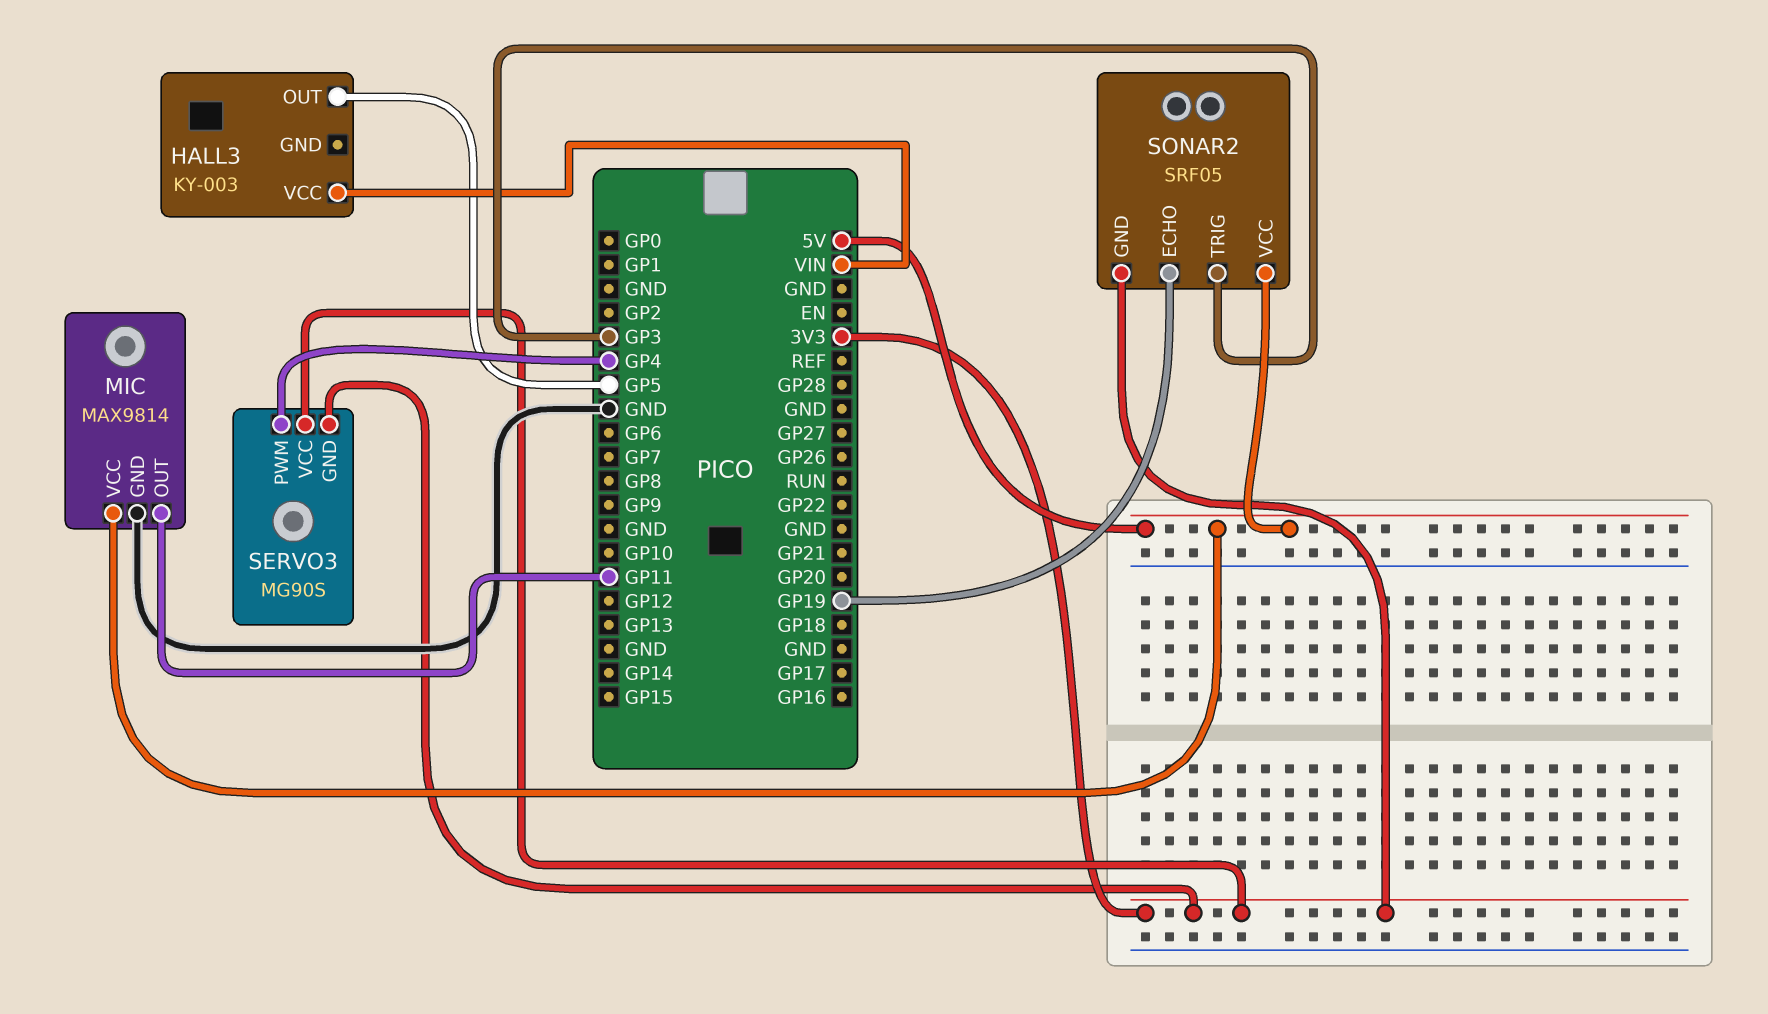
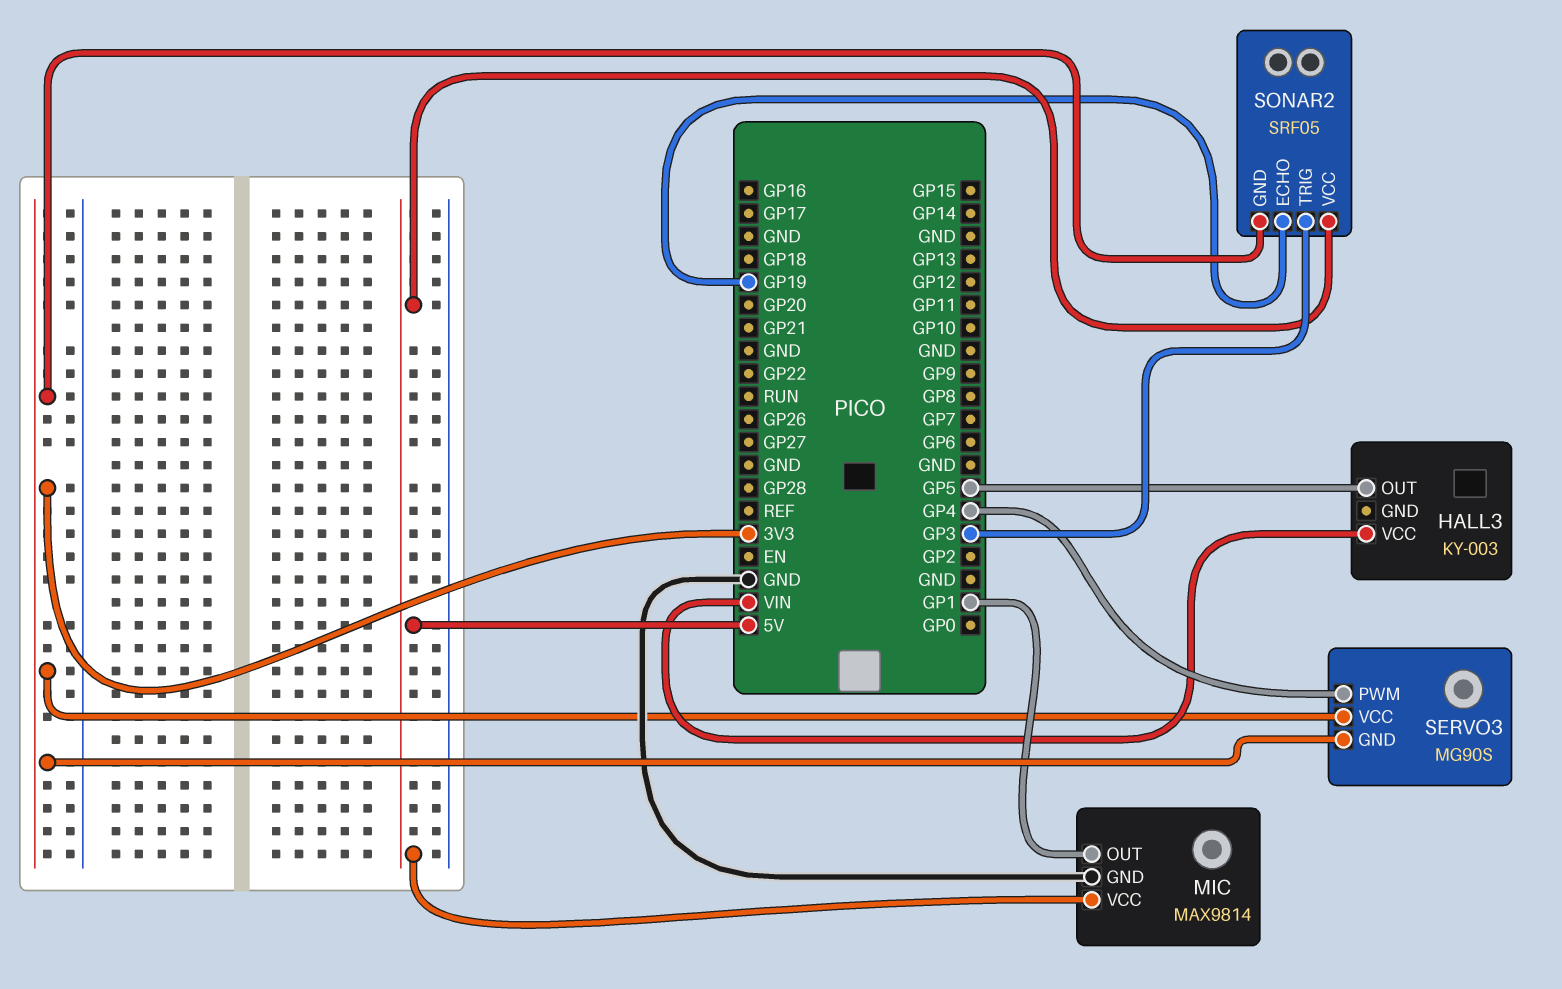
MIC pin OUT: GP11 -> GP1

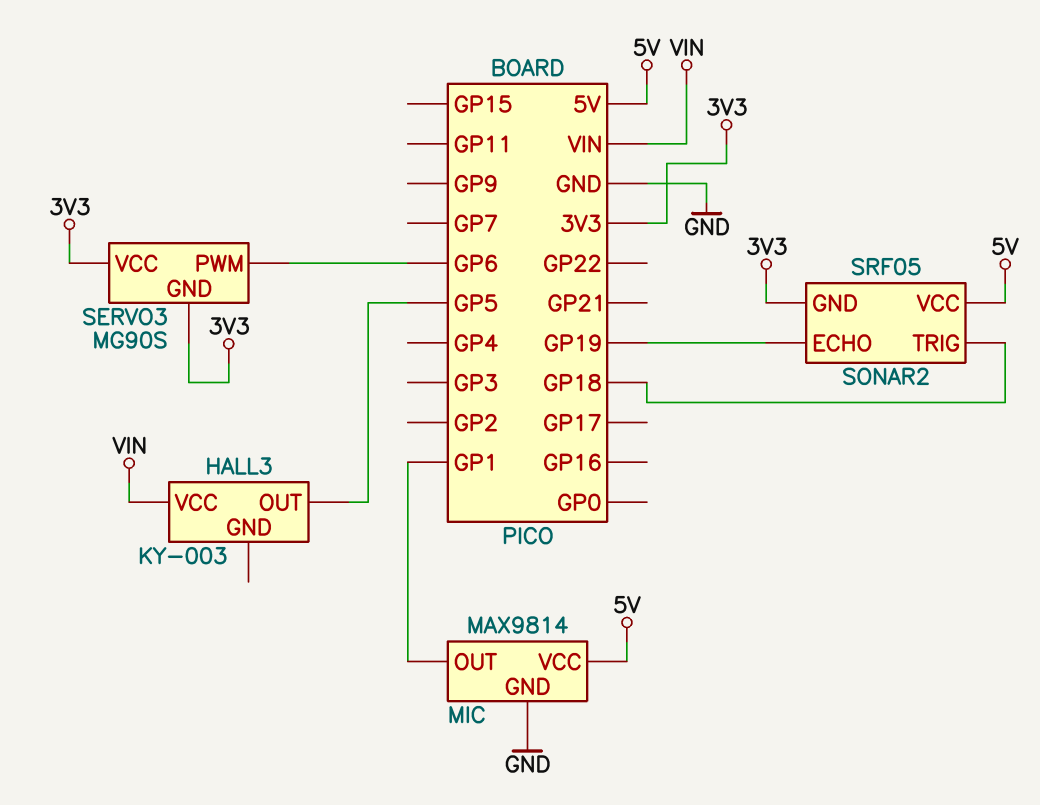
SERVO3 pin PWM: GP4 -> GP6
SONAR2 pin TRIG: GP3 -> GP18

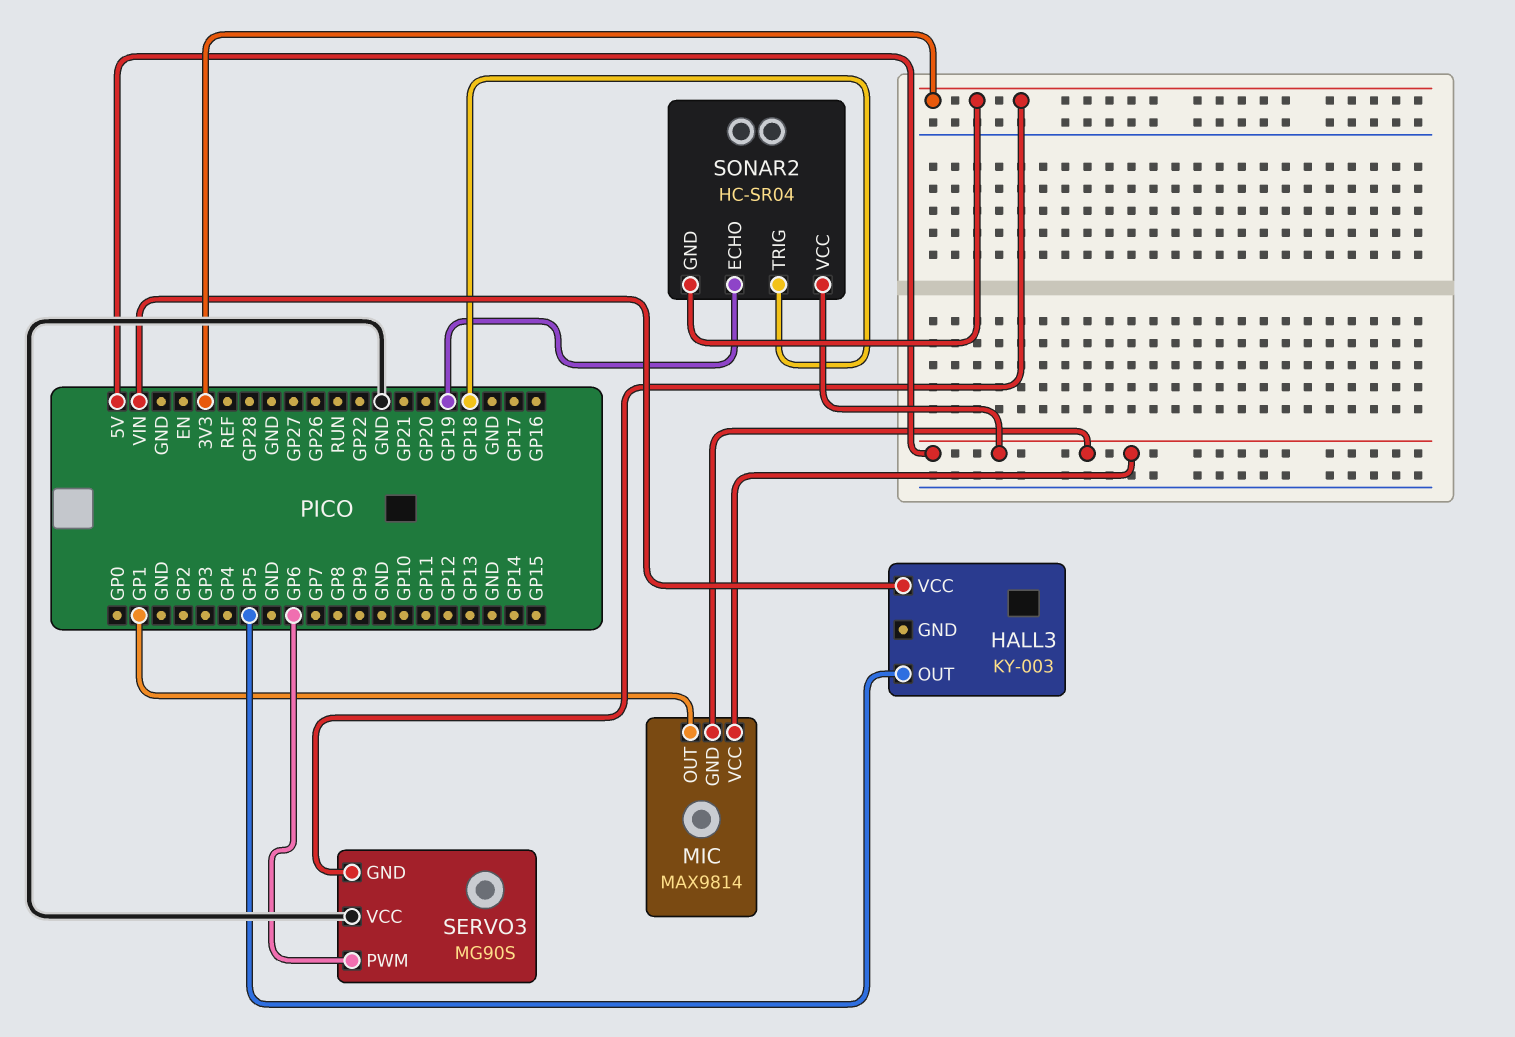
MIC pin GND: GND -> 5V
SERVO3 pin VCC: 3V3 -> GND
SONAR2: SRF05 -> HC-SR04

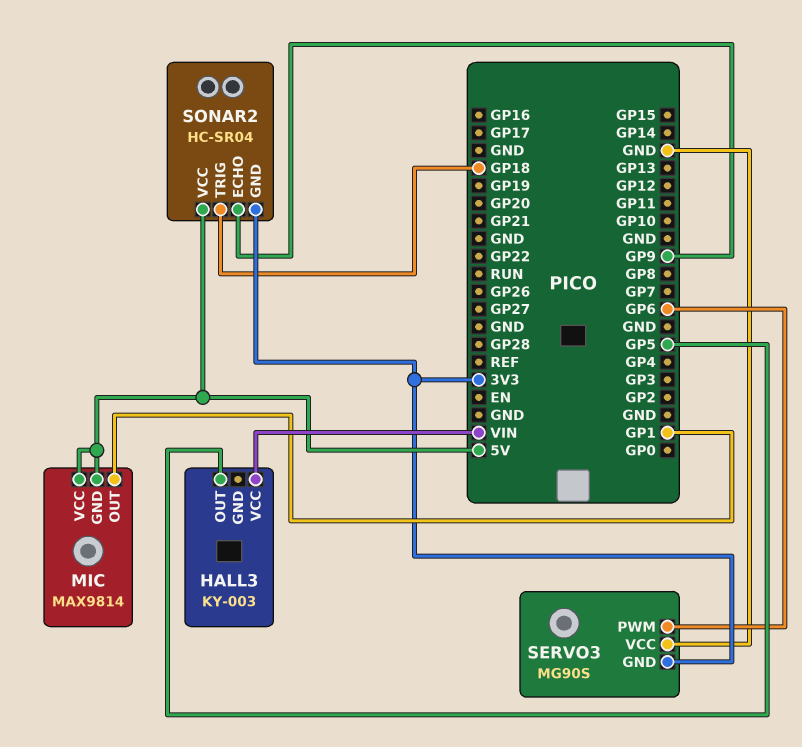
SONAR2 pin ECHO: GP19 -> GP9

